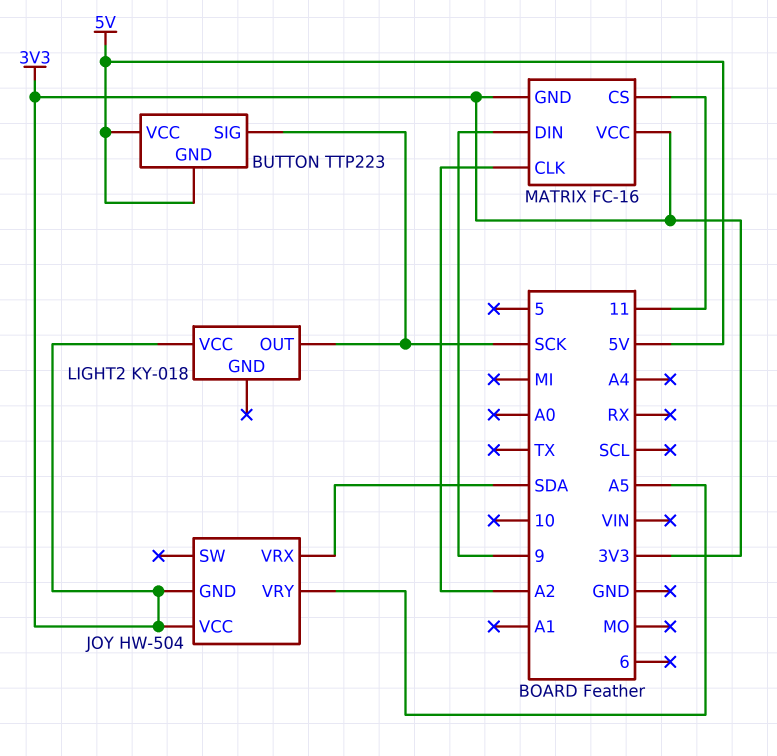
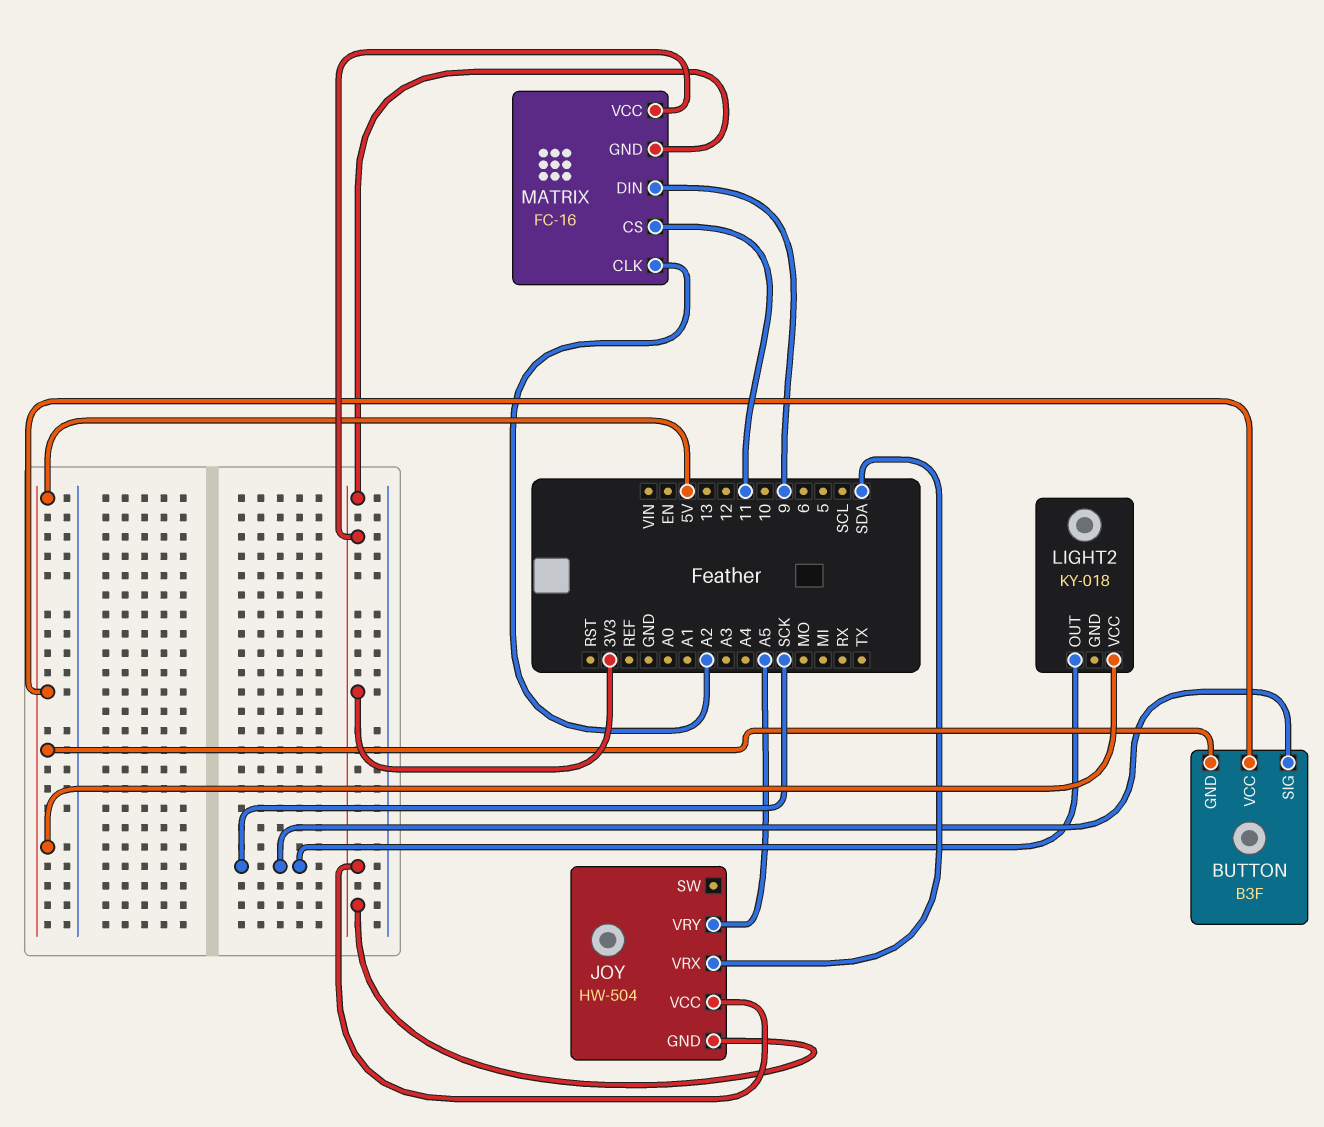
BUTTON: TTP223 -> B3F
LIGHT2 pin VCC: 3V3 -> 5V

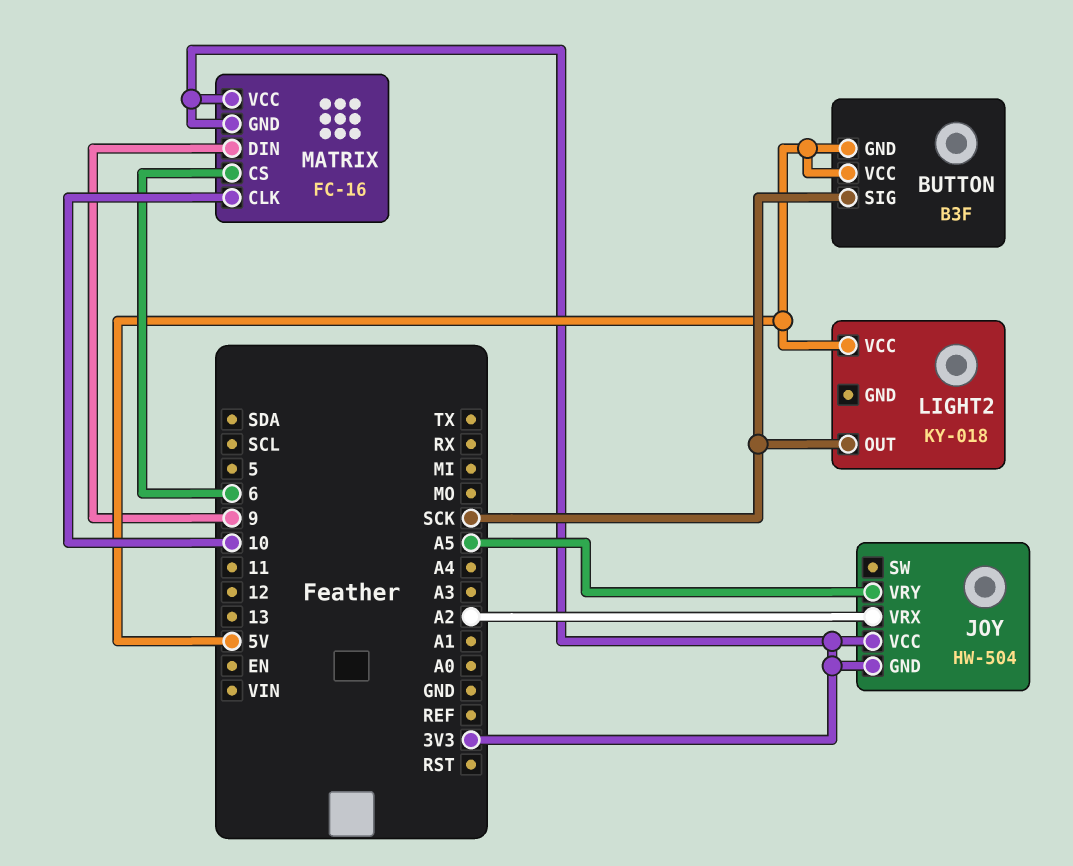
JOY pin VRX: SDA -> A2
MATRIX pin CLK: A2 -> 10
MATRIX pin CS: 11 -> 6

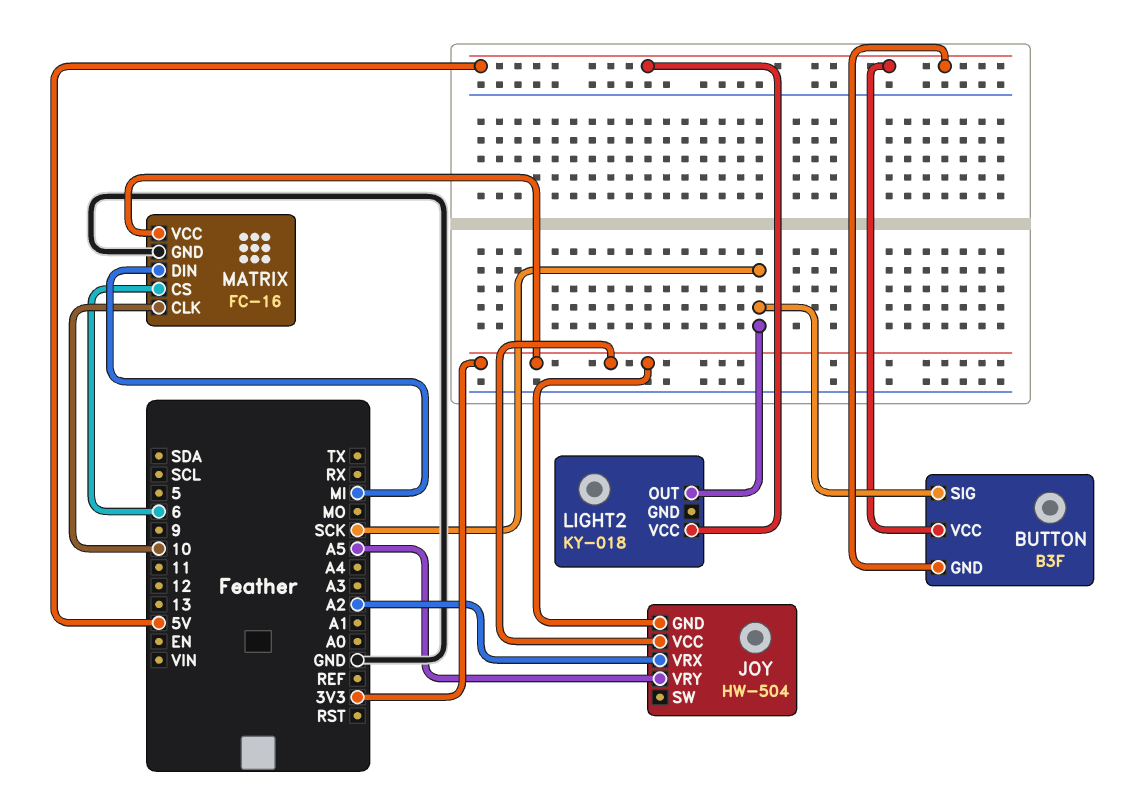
MATRIX pin DIN: 9 -> MI
MATRIX pin GND: 3V3 -> GND

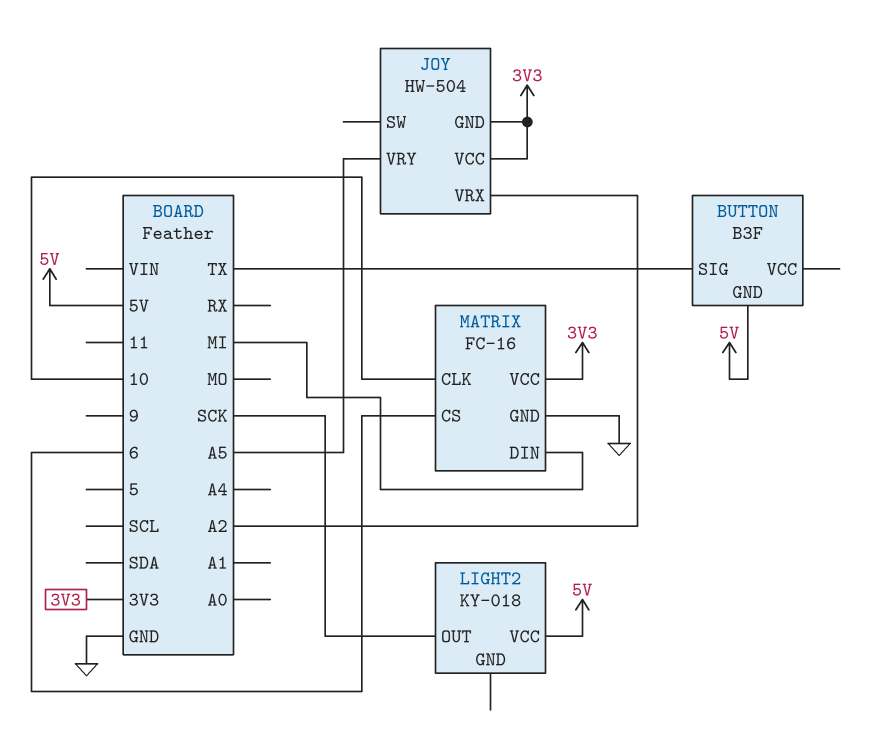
BUTTON pin SIG: SCK -> TX
BUTTON pin VCC: 5V -> none

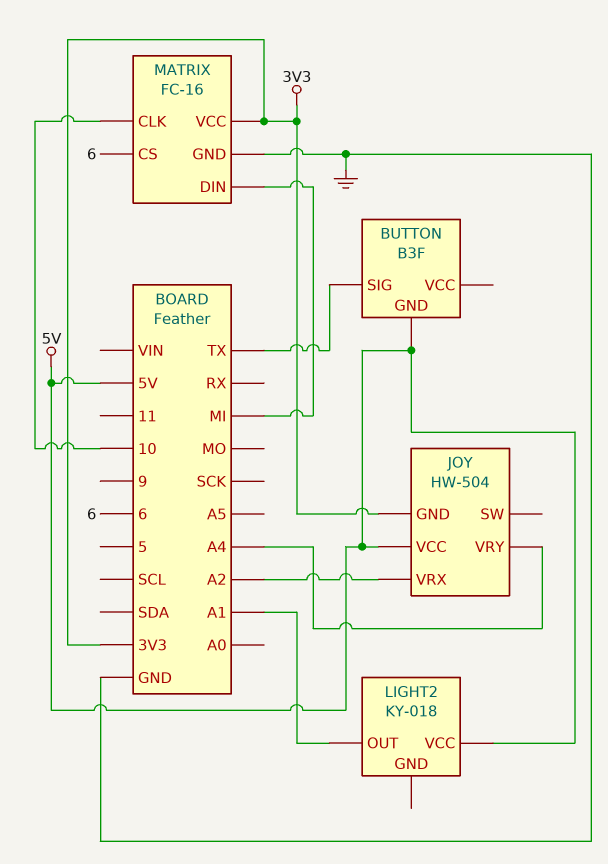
JOY pin VCC: 3V3 -> 5V
JOY pin VRY: A5 -> A4
LIGHT2 pin OUT: SCK -> A1

